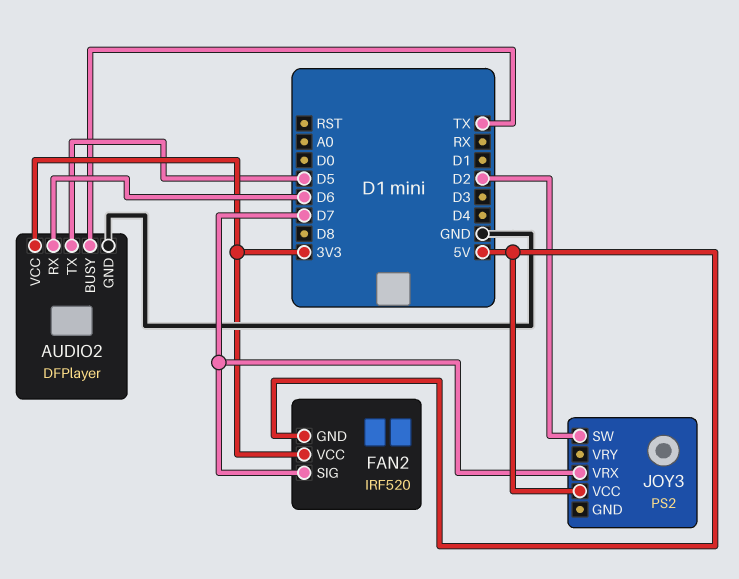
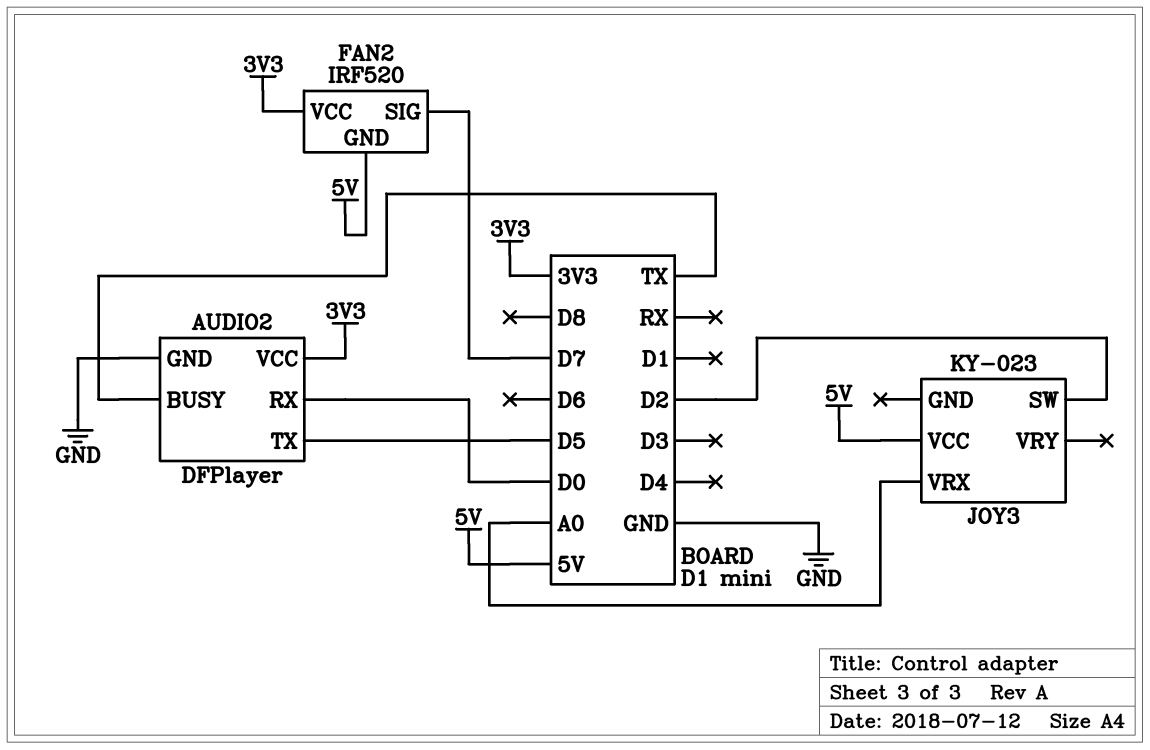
AUDIO2 pin RX: D6 -> D0
JOY3: PS2 -> KY-023
JOY3 pin VRX: D7 -> A0

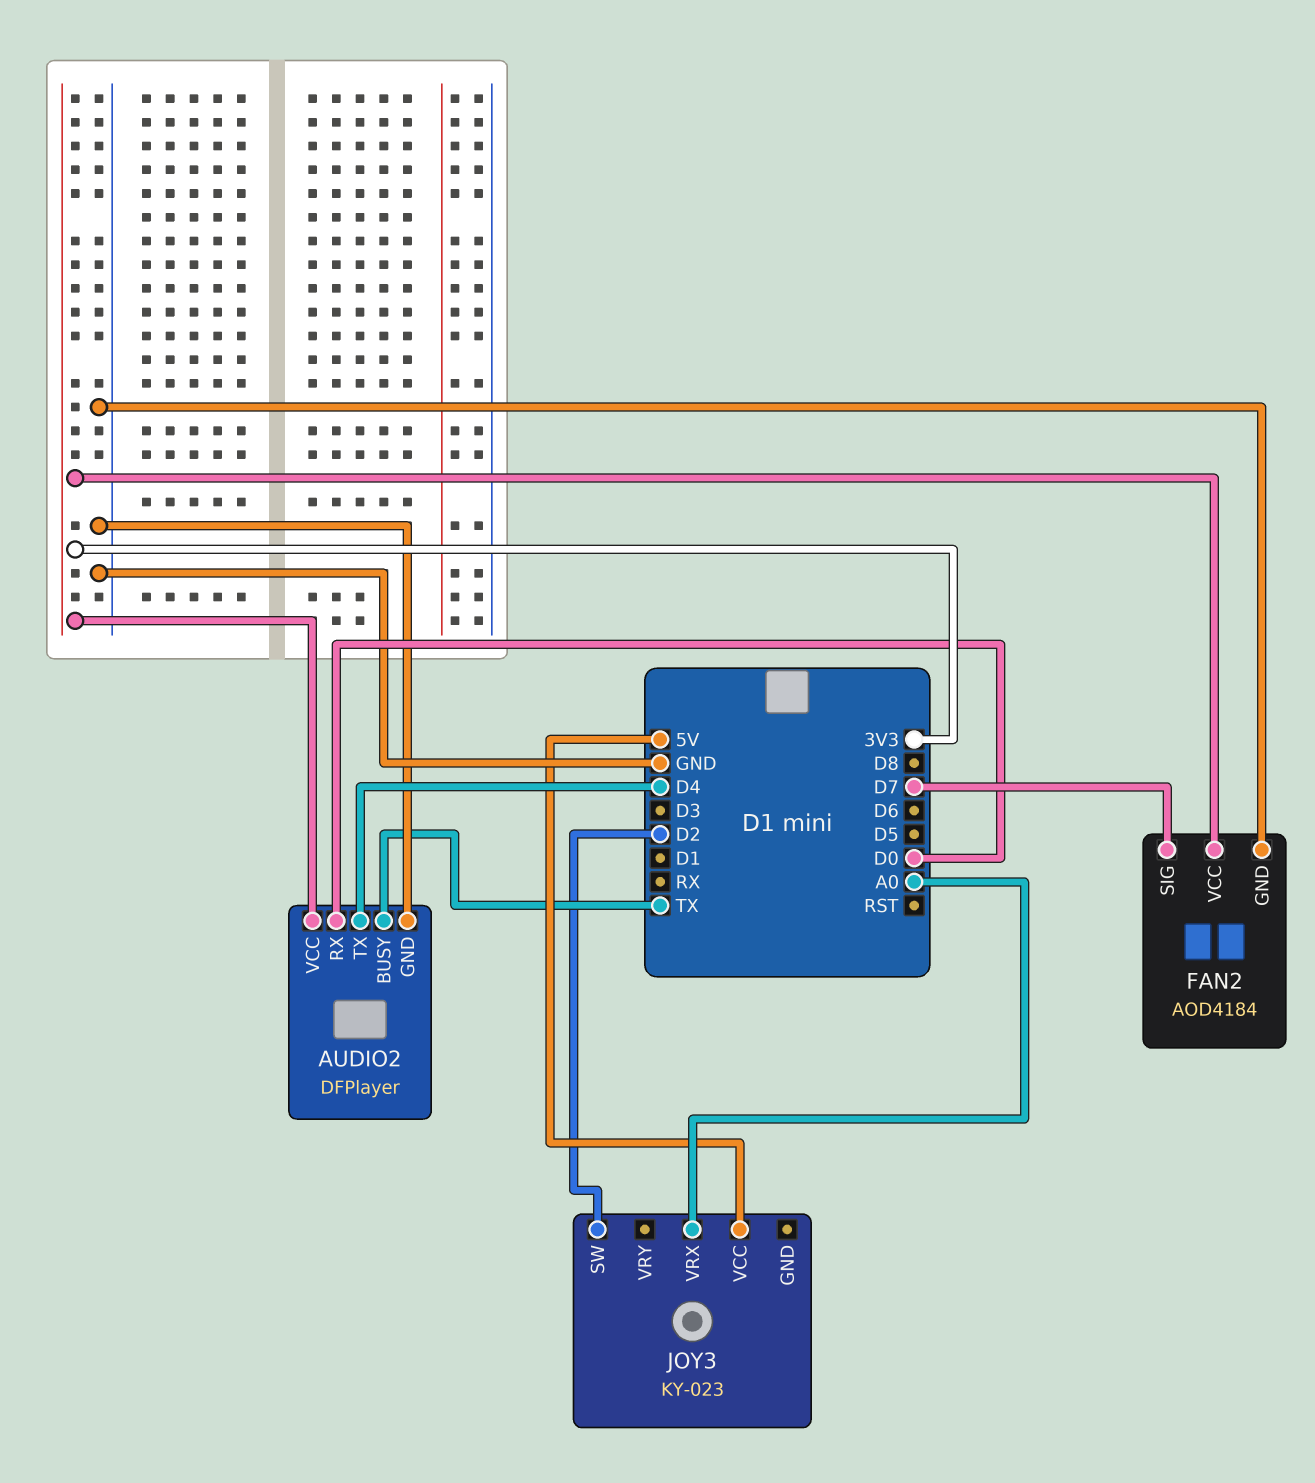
AUDIO2 pin TX: D5 -> D4
FAN2: IRF520 -> AOD4184
FAN2 pin GND: 5V -> GND

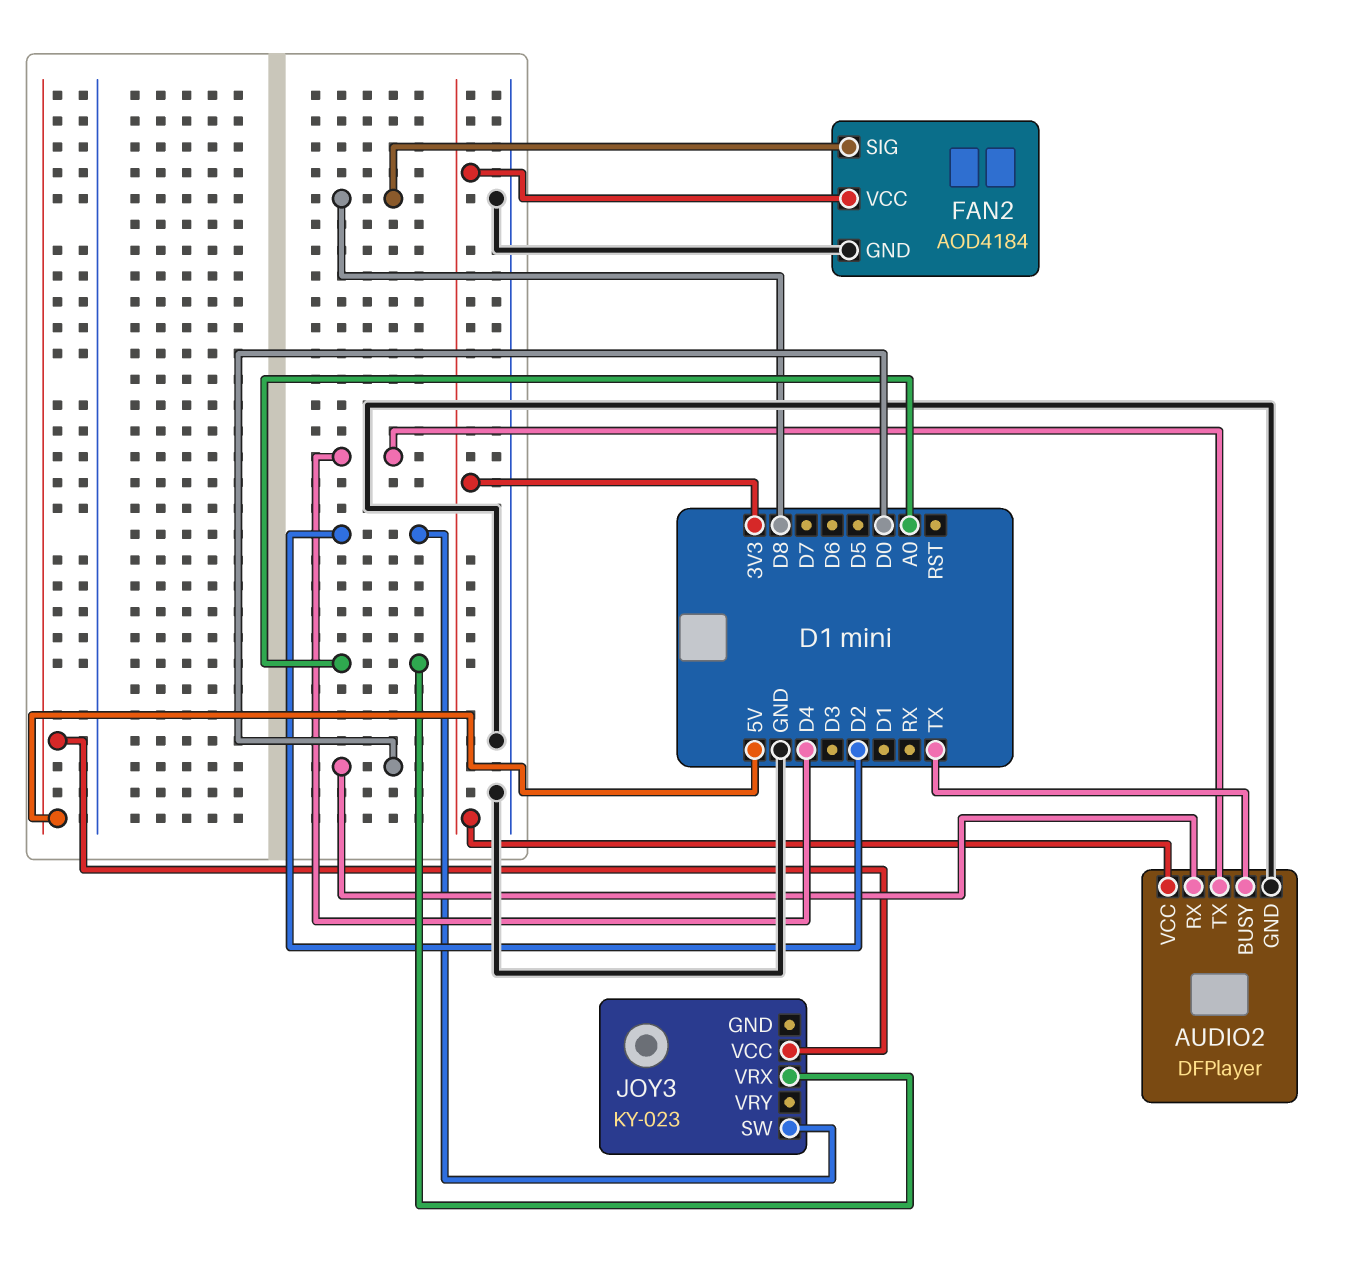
FAN2 pin SIG: D7 -> D8

